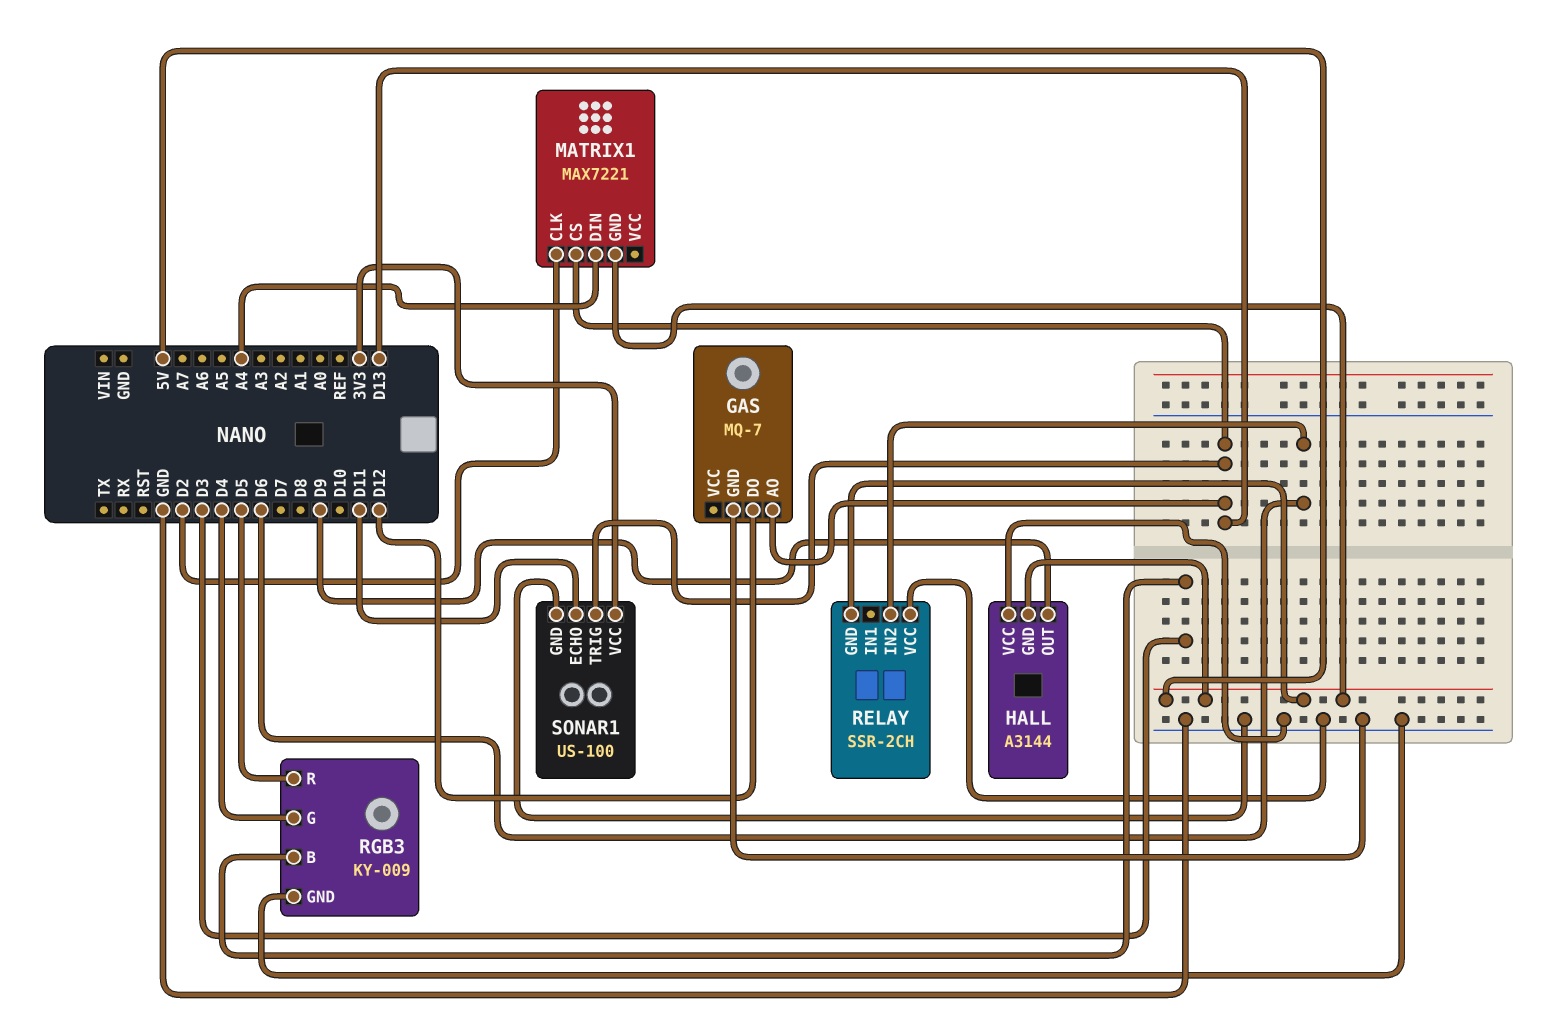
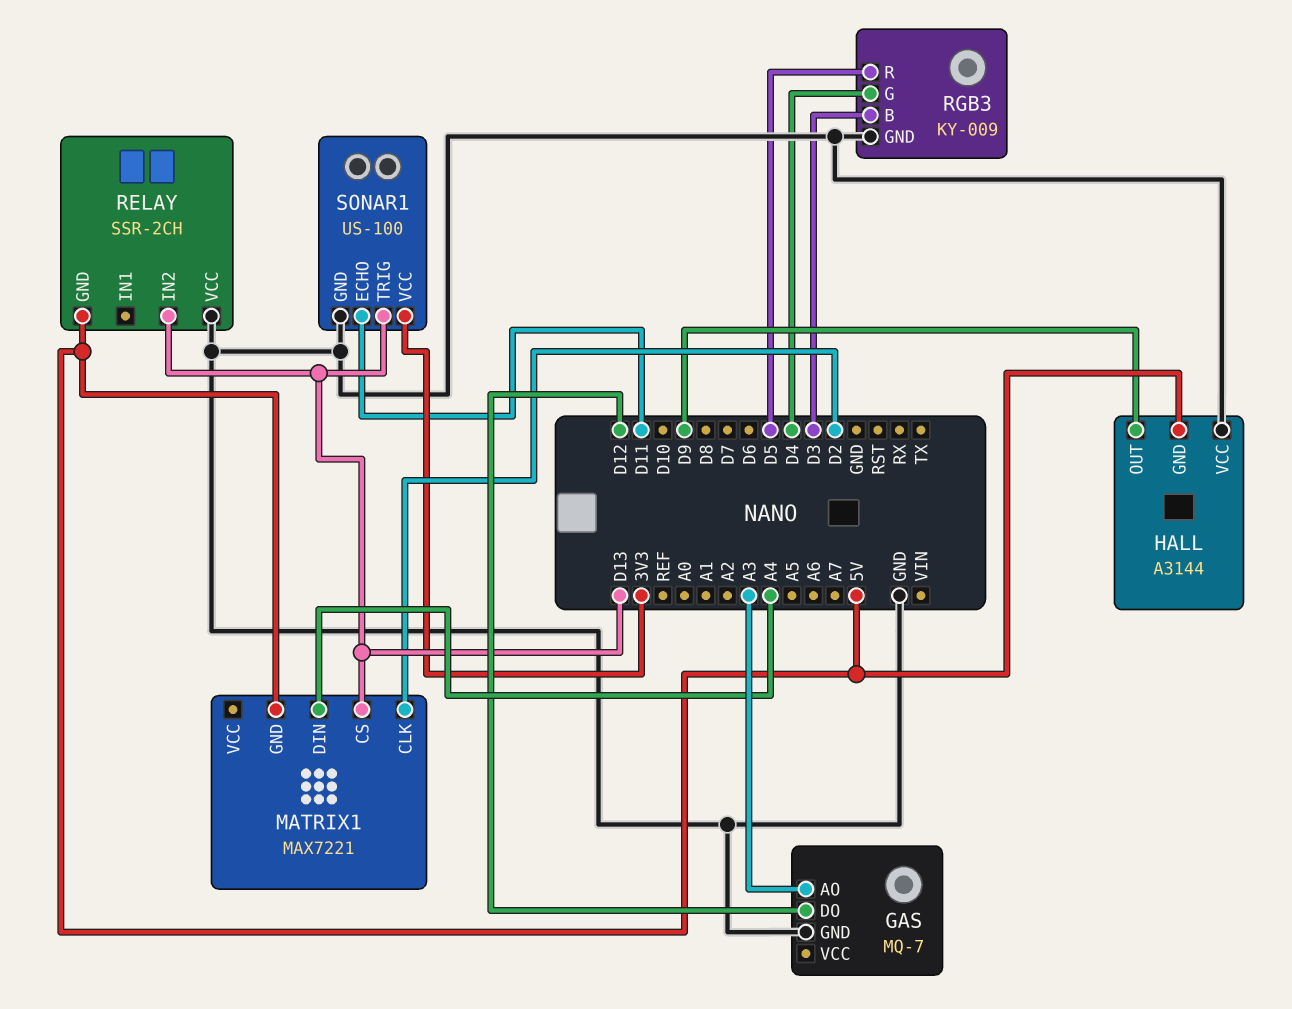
GAS pin AO: D13 -> A3
RELAY pin IN2: D6 -> D13

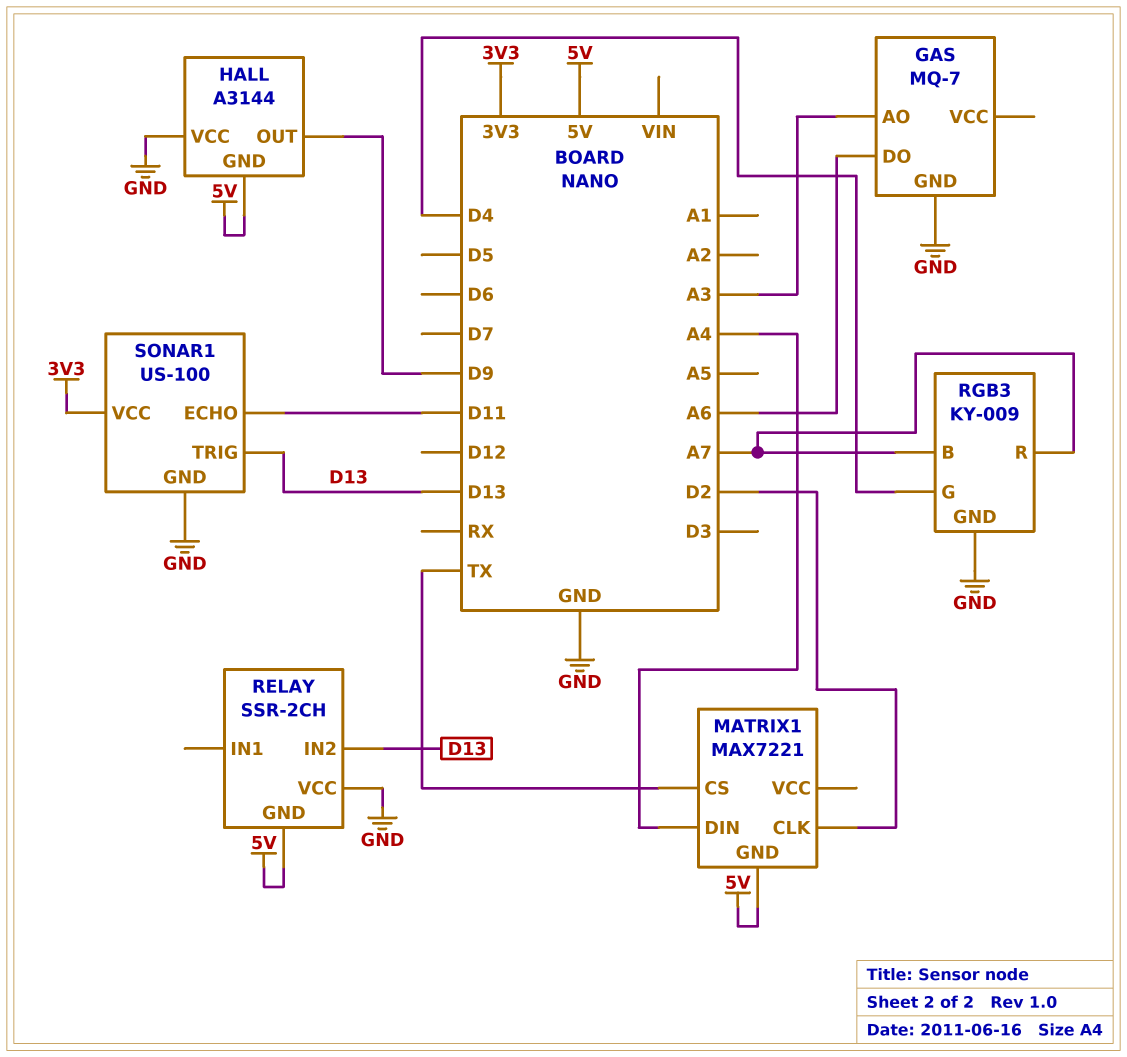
GAS pin DO: D12 -> A6
MATRIX1 pin CS: D13 -> TX
RGB3 pin B: D3 -> A7
RGB3 pin R: D5 -> A7

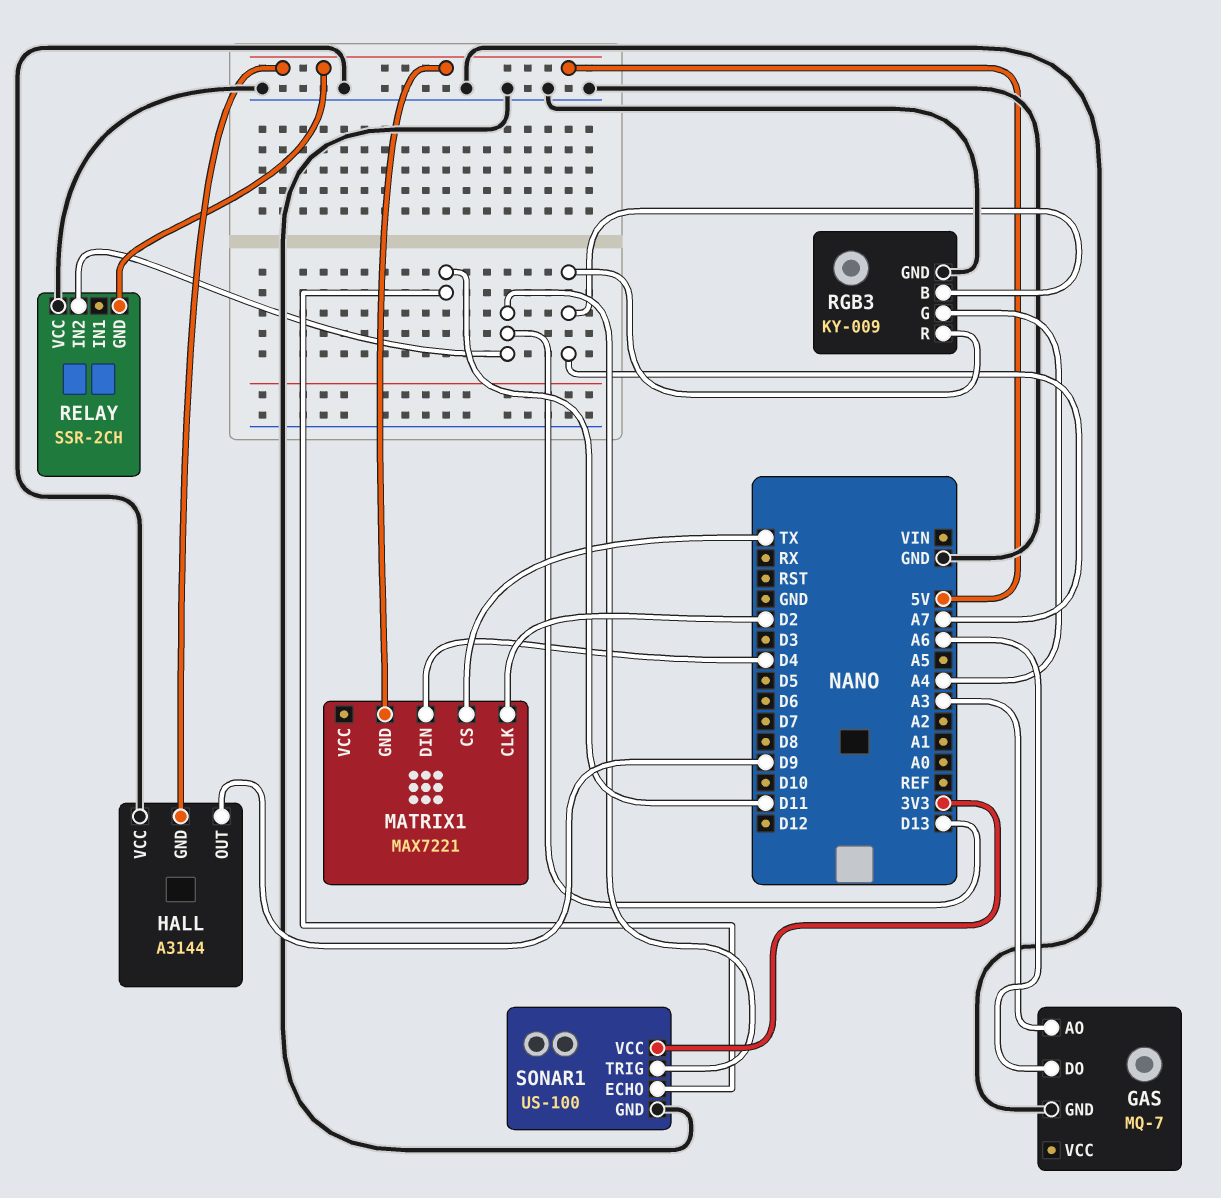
MATRIX1 pin DIN: A4 -> D4
RGB3 pin G: D4 -> A4

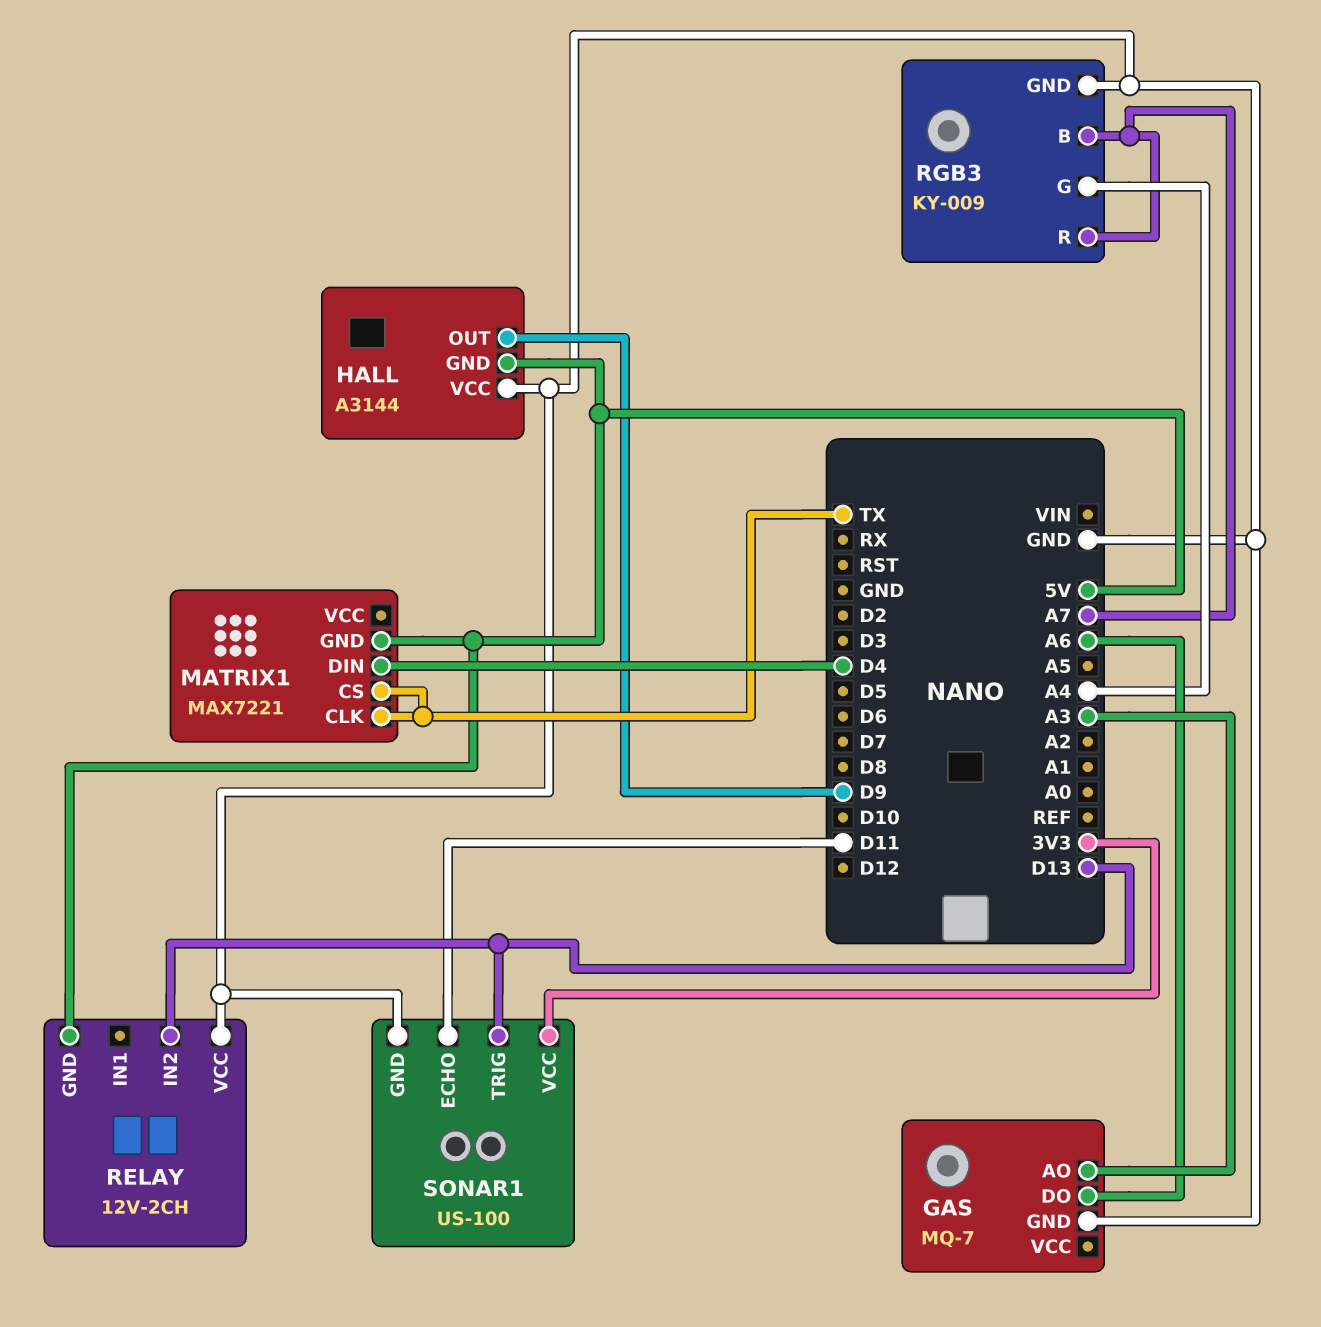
MATRIX1 pin CLK: D2 -> TX
RELAY: SSR-2CH -> 12V-2CH

